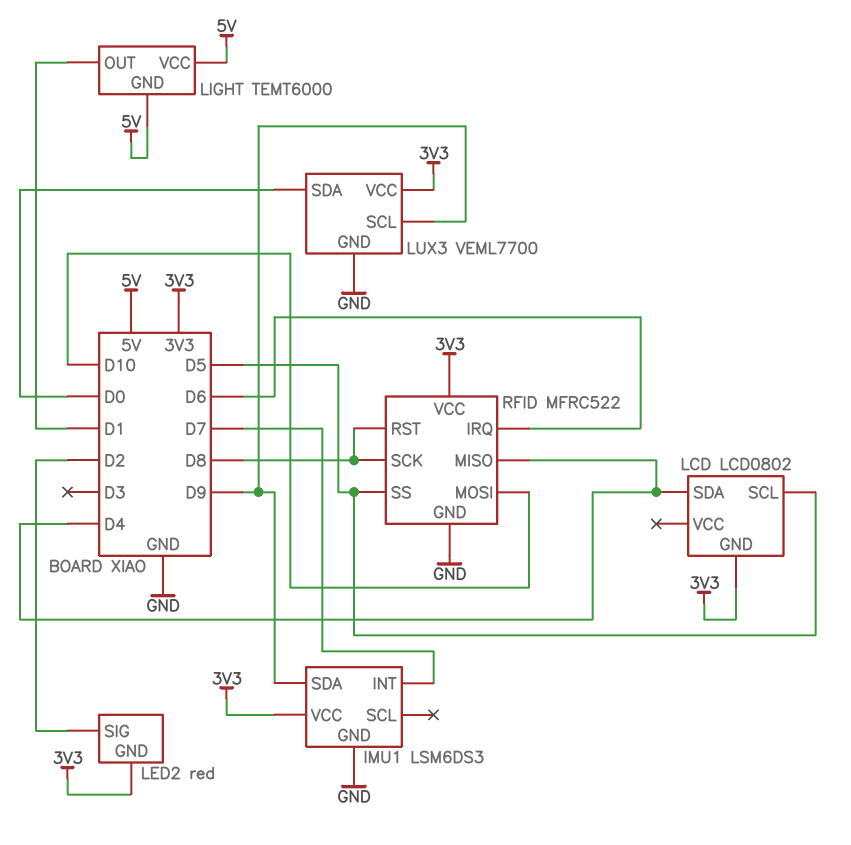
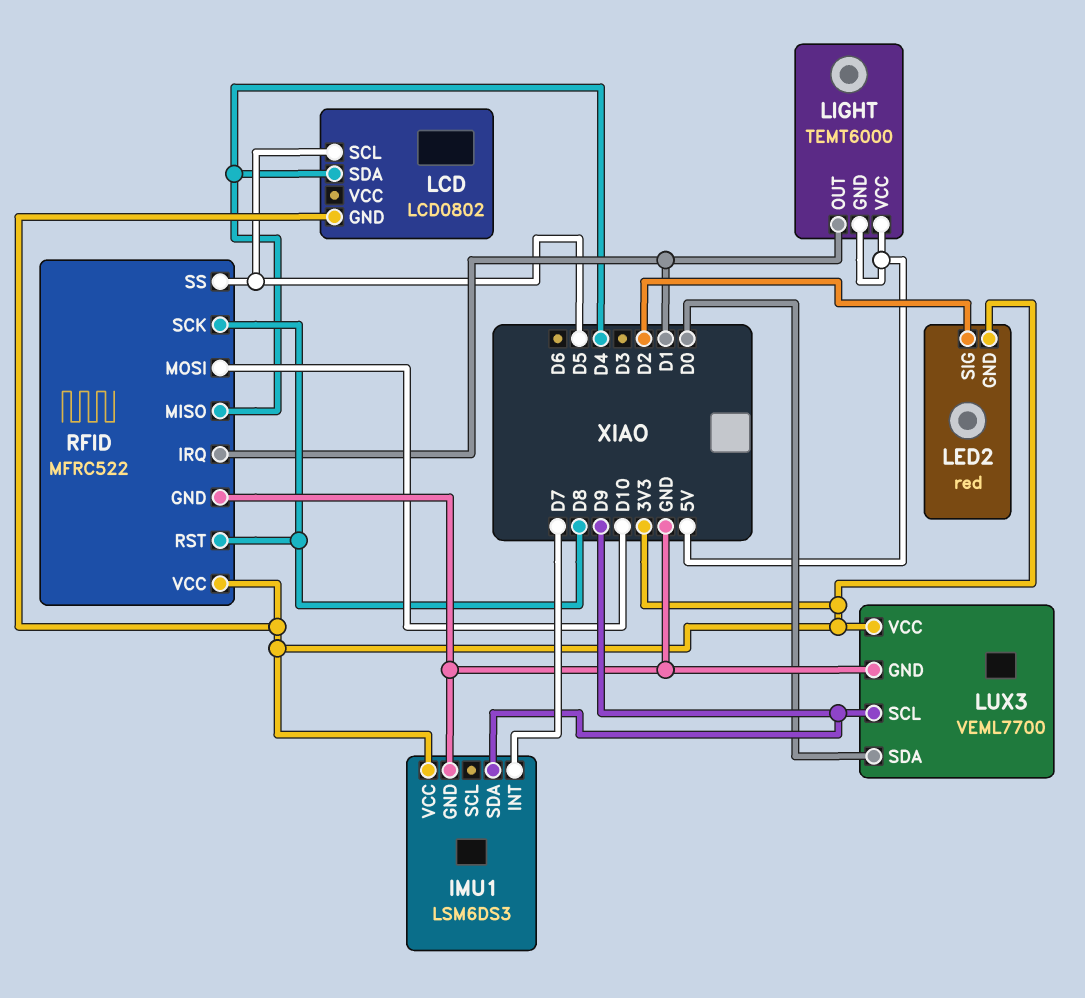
RFID pin IRQ: D6 -> D1

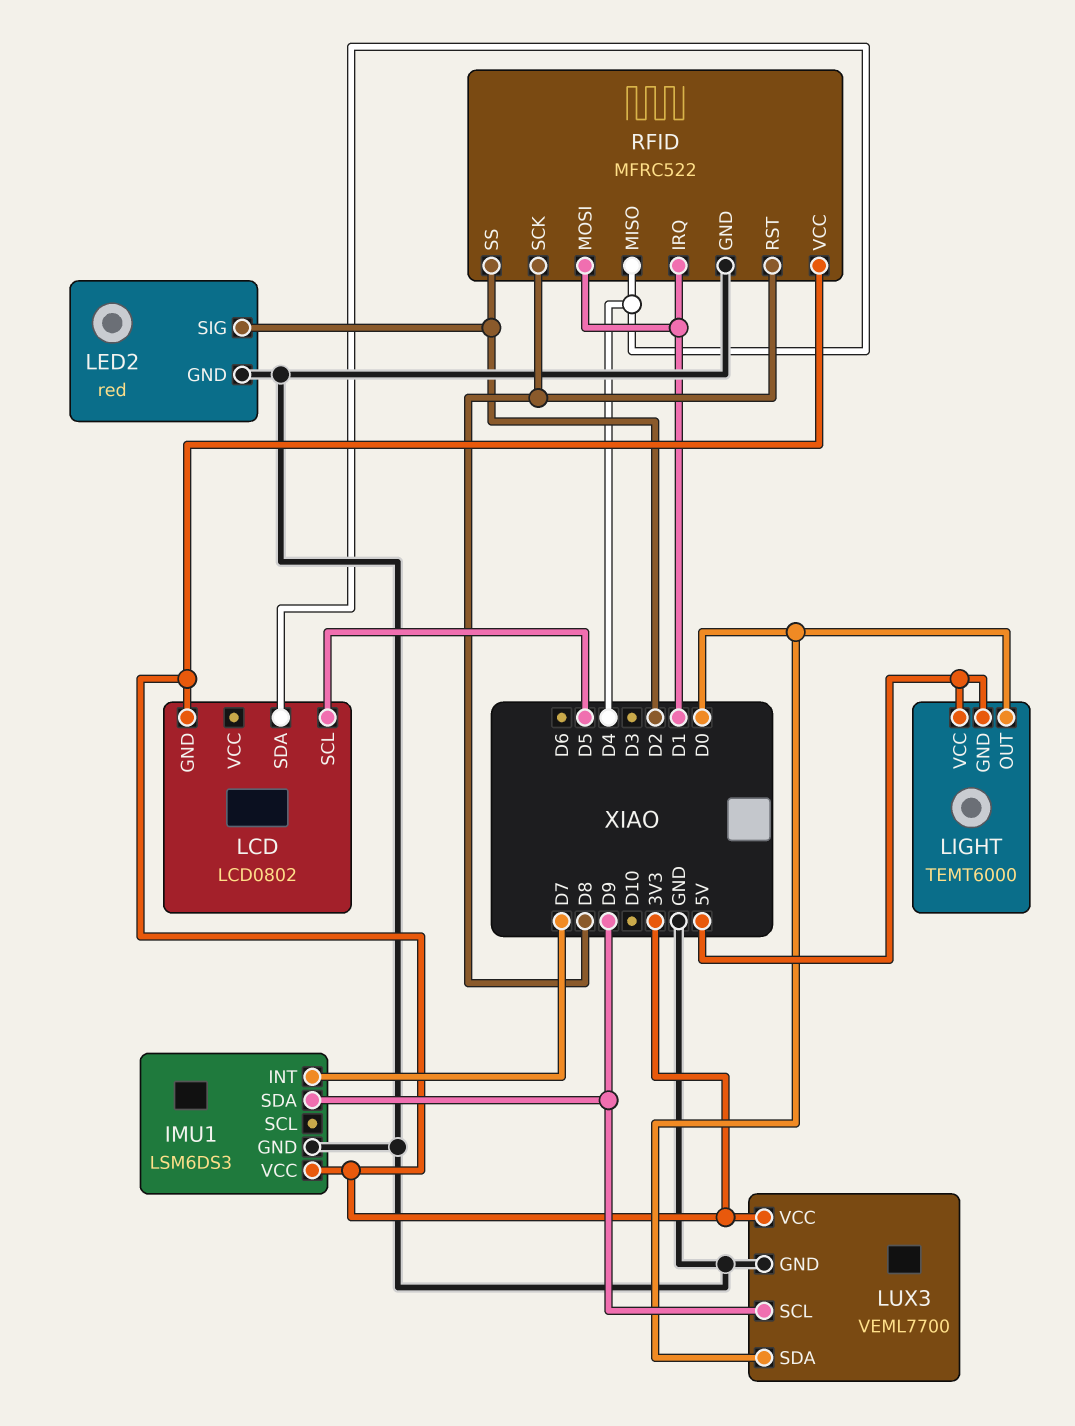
LED2 pin GND: 3V3 -> GND
LIGHT pin OUT: D1 -> D0
RFID pin MOSI: D10 -> D1
RFID pin SS: D5 -> D2

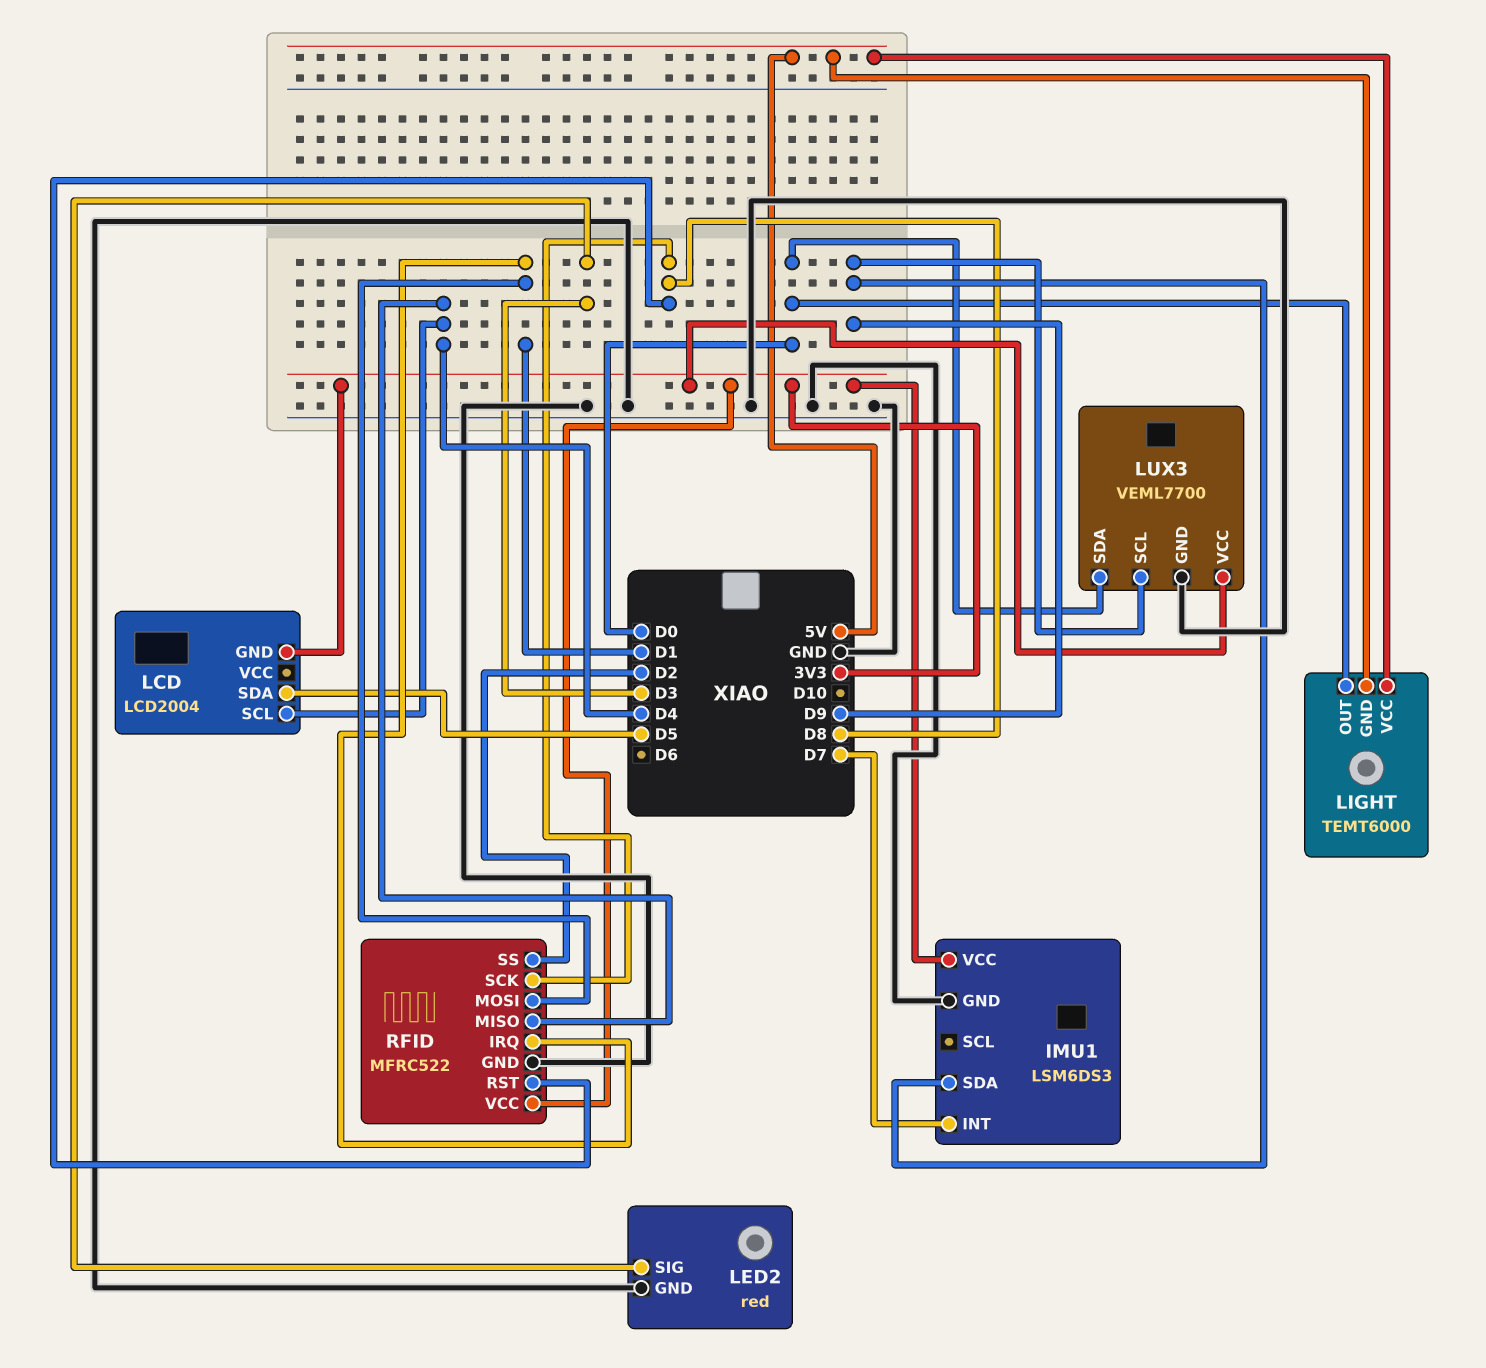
LCD: LCD0802 -> LCD2004
LCD pin SCL: D5 -> D4
LCD pin SDA: D4 -> D5
LED2 pin SIG: D2 -> D3

